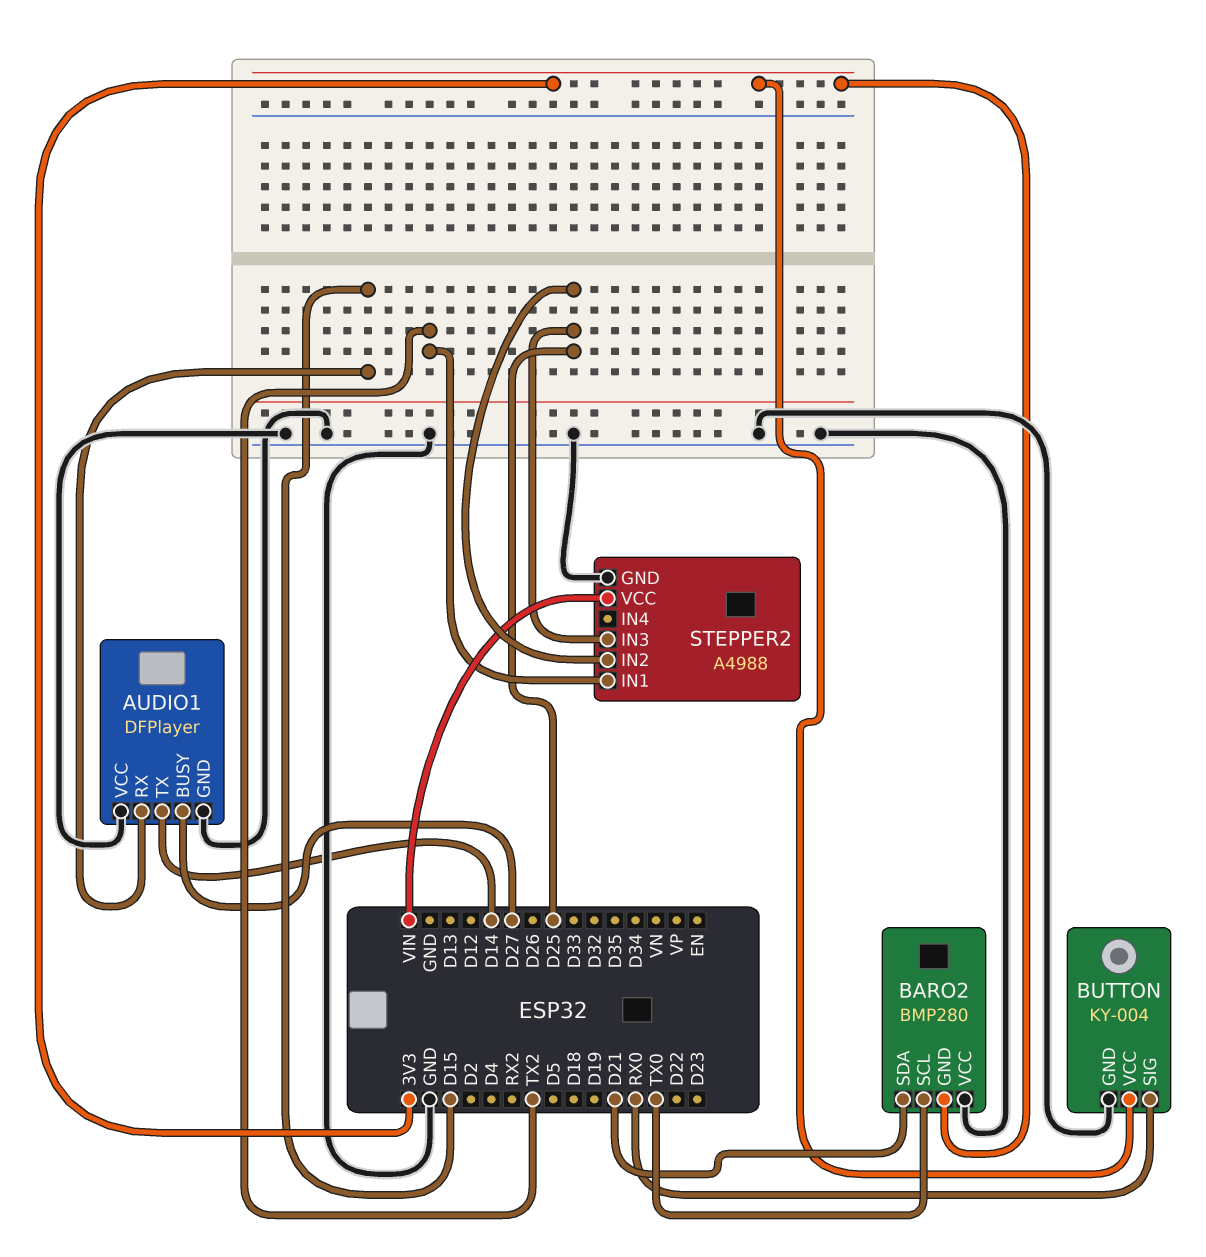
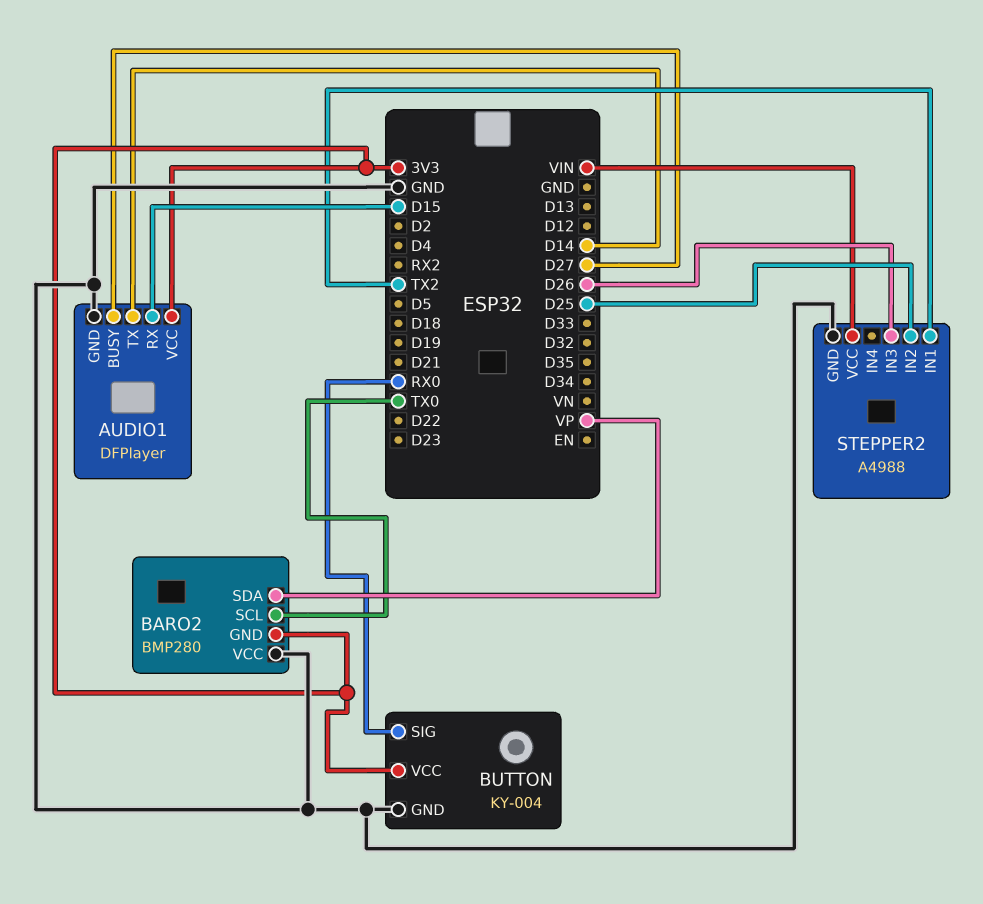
AUDIO1 pin VCC: GND -> 3V3
BARO2 pin SDA: D21 -> VP
STEPPER2 pin IN3: D25 -> D26

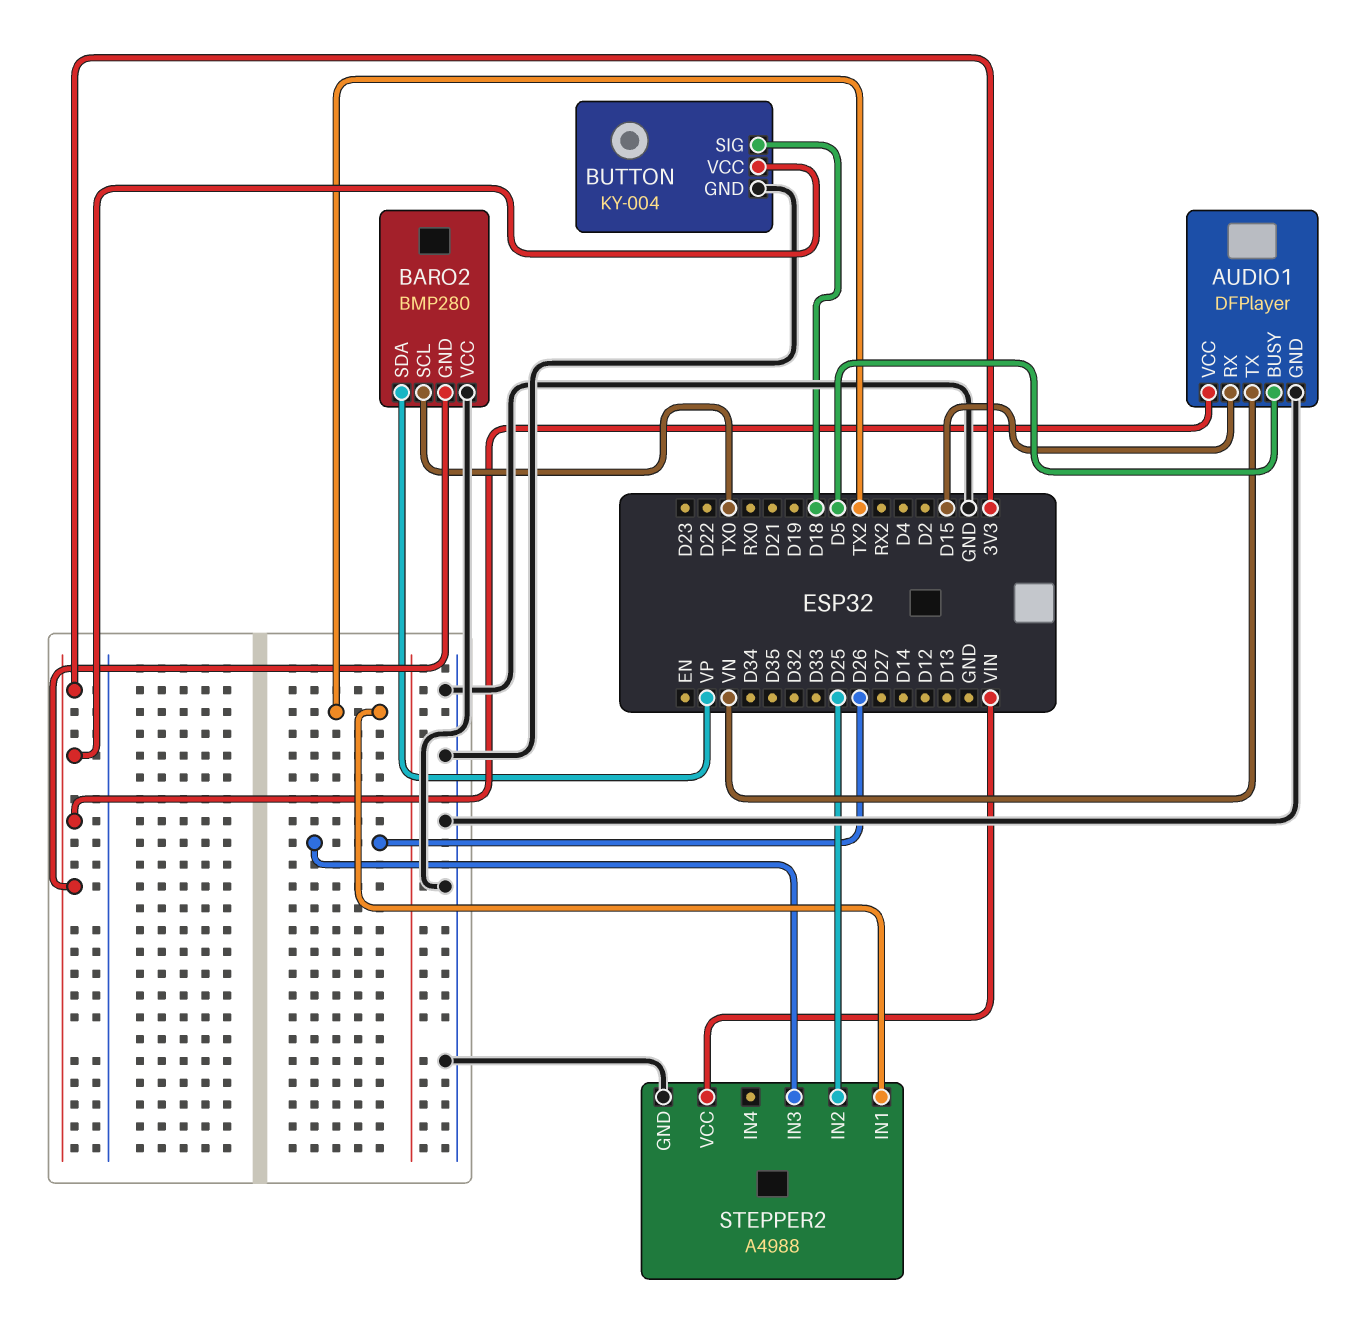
AUDIO1 pin BUSY: D27 -> D5
AUDIO1 pin TX: D14 -> VN
BUTTON pin SIG: RX0 -> D18

